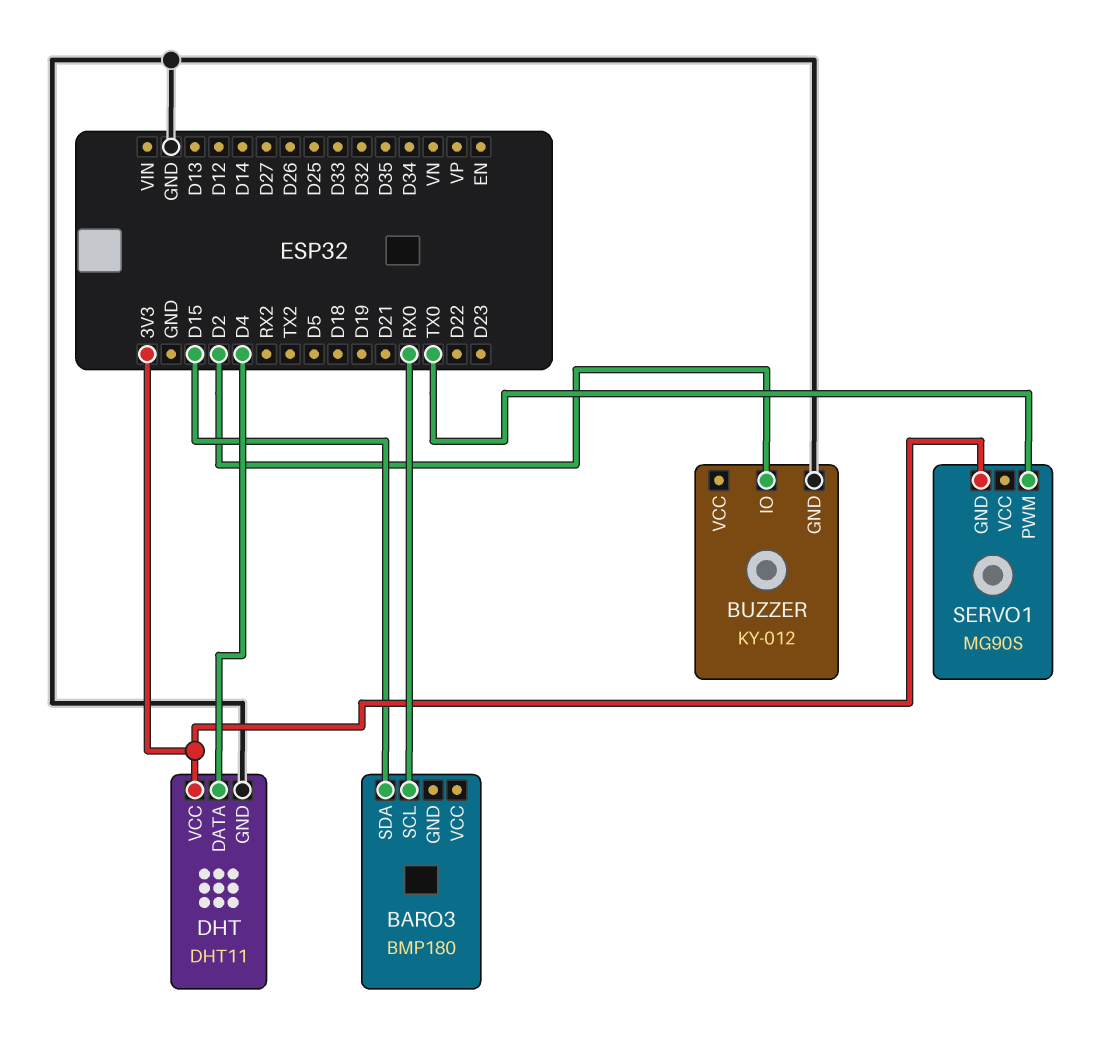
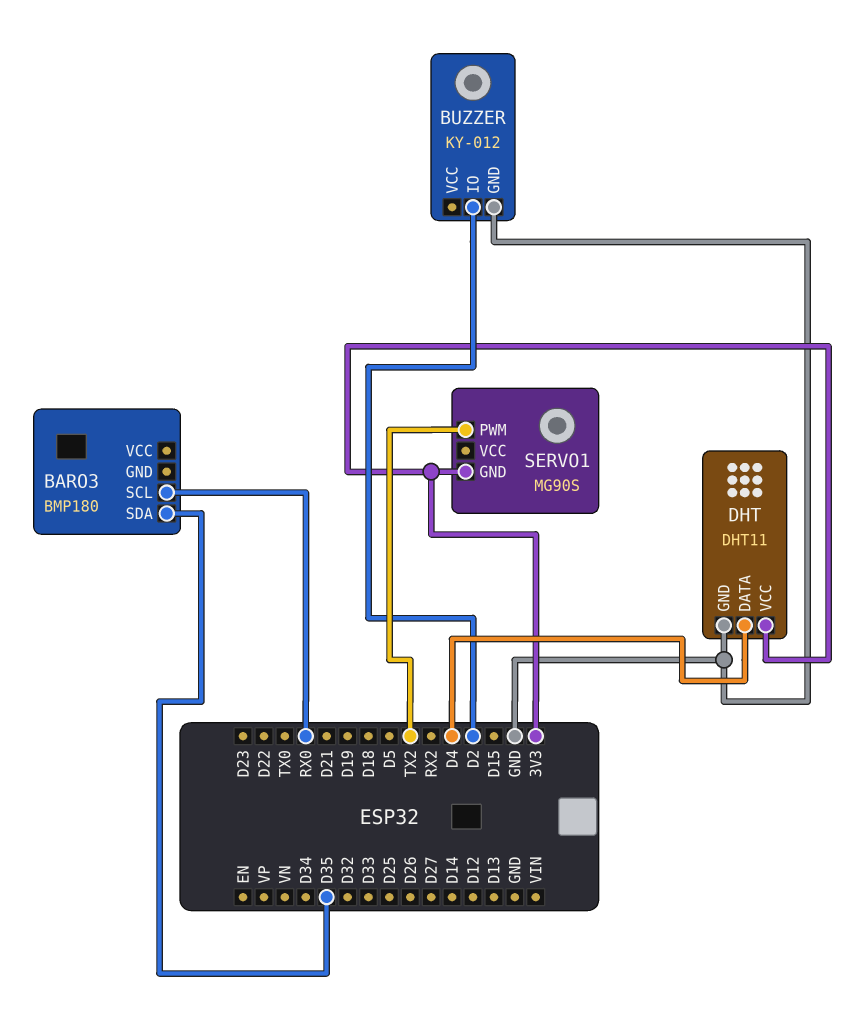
BARO3 pin SDA: D15 -> D35
SERVO1 pin PWM: TX0 -> TX2

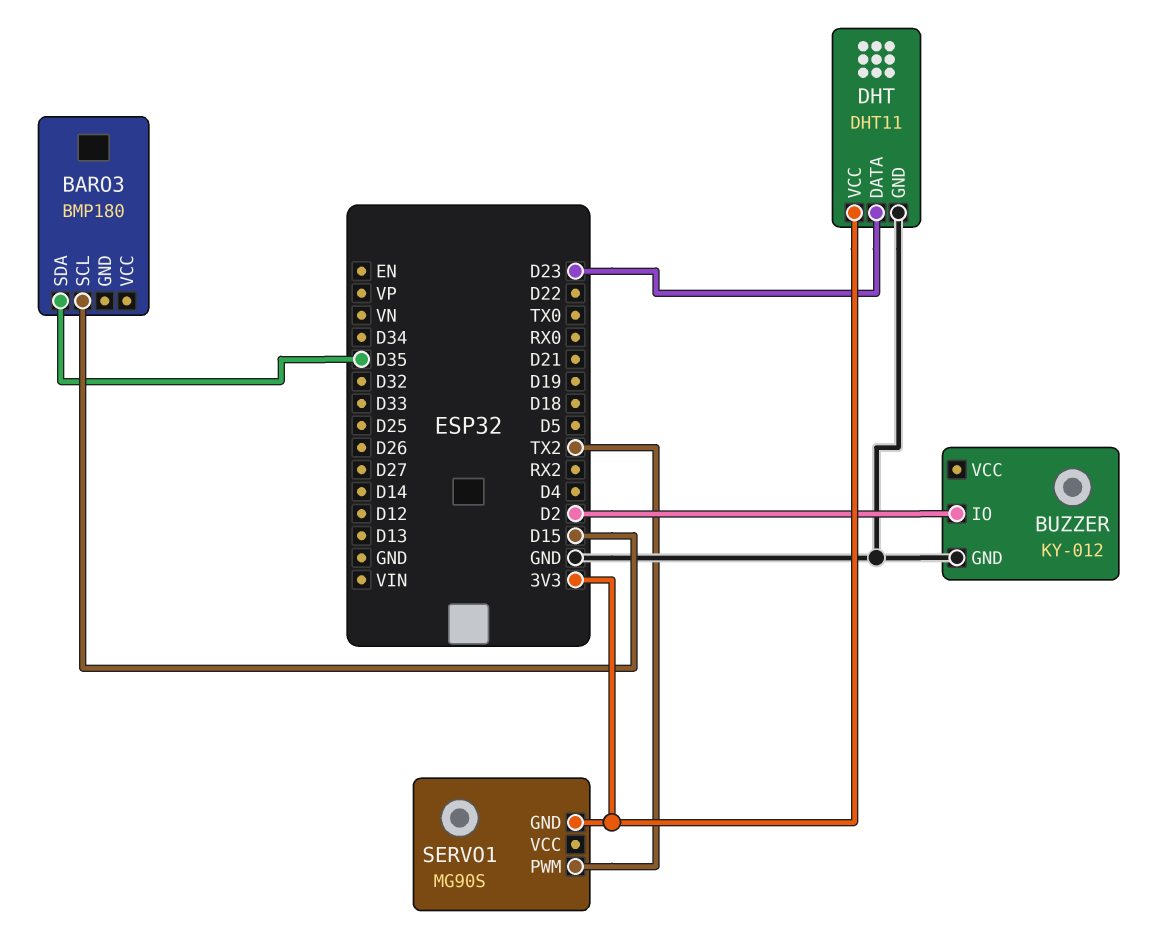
BARO3 pin SCL: RX0 -> D15
DHT pin DATA: D4 -> D23

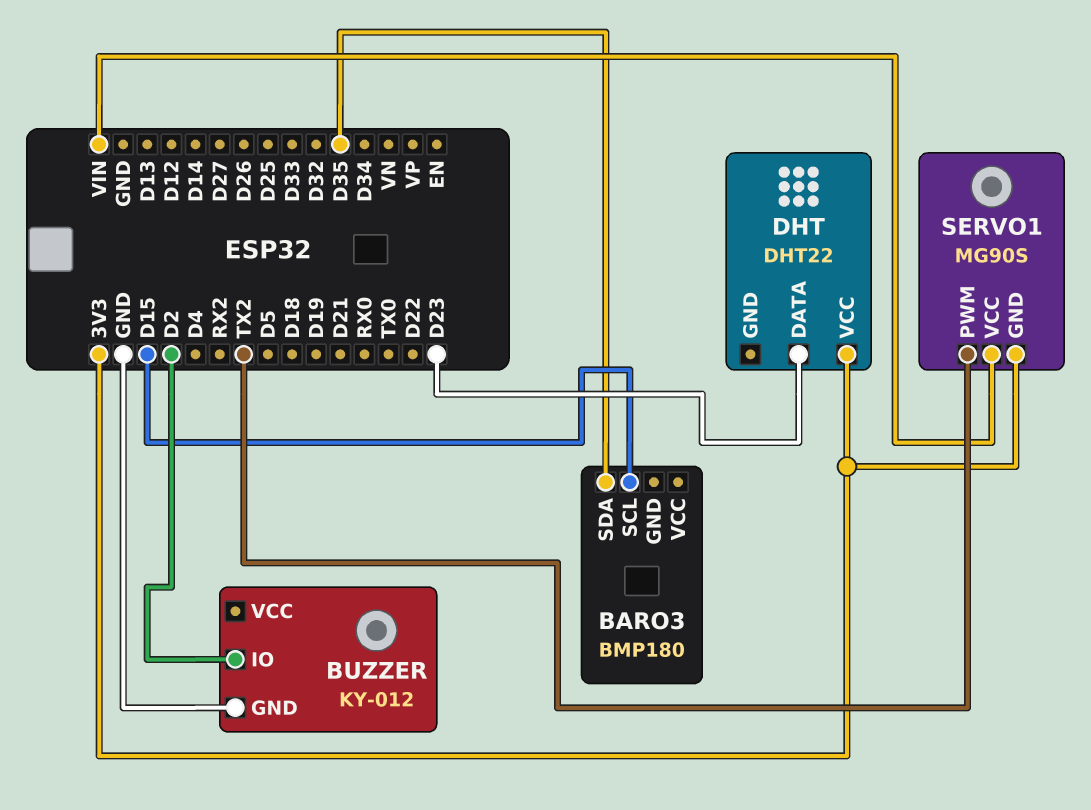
DHT: DHT11 -> DHT22
DHT pin GND: GND -> none
SERVO1 pin VCC: none -> VIN

